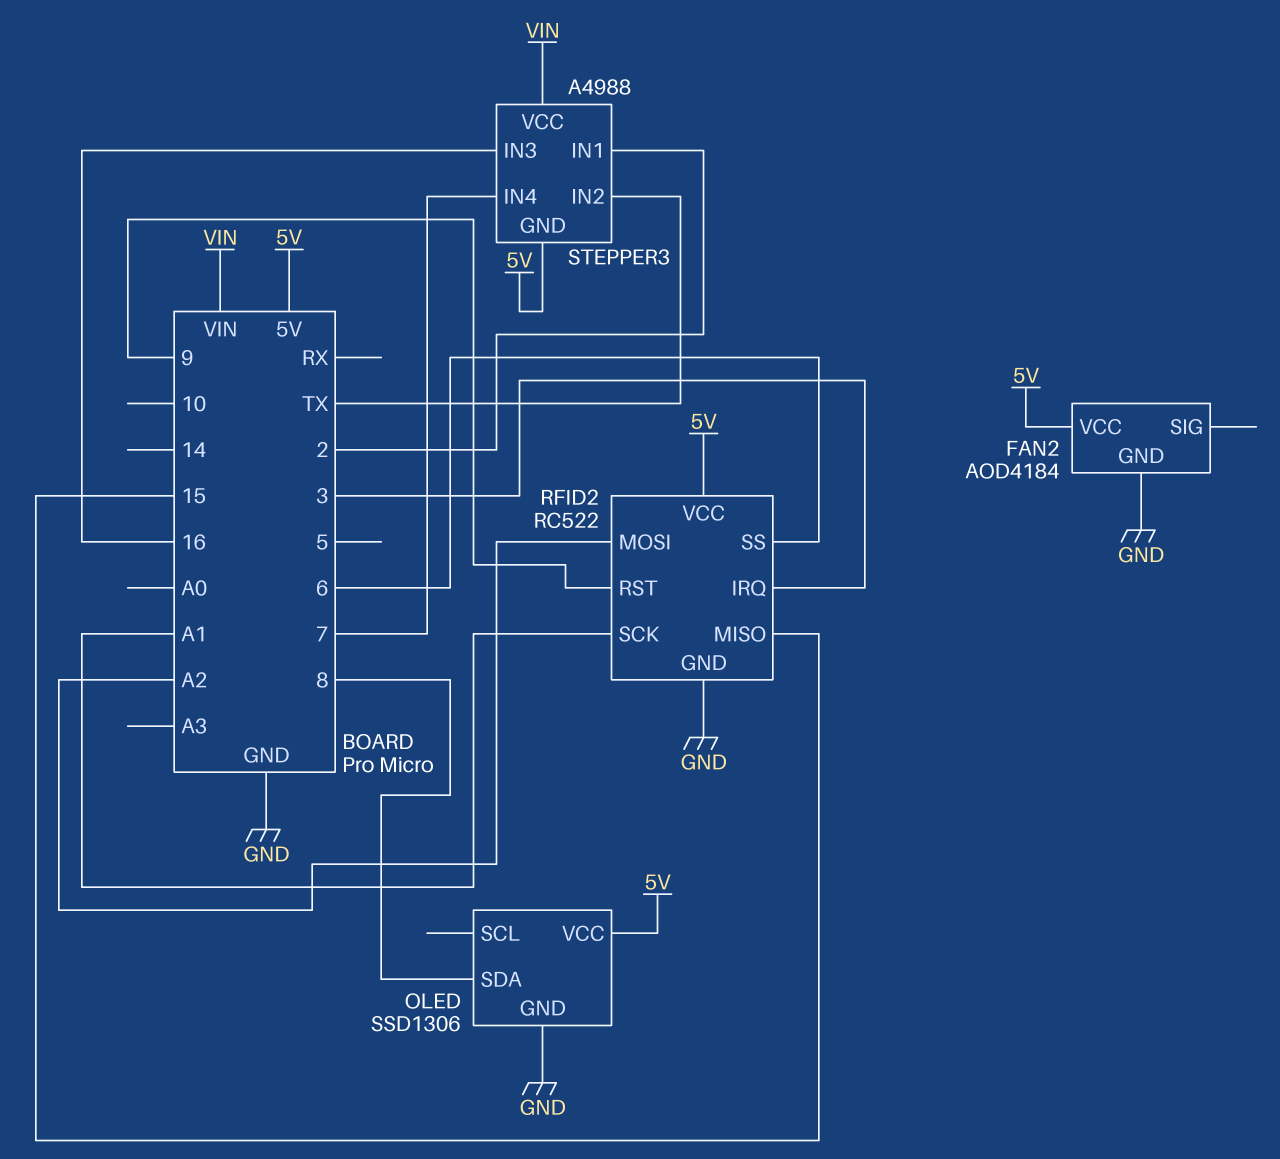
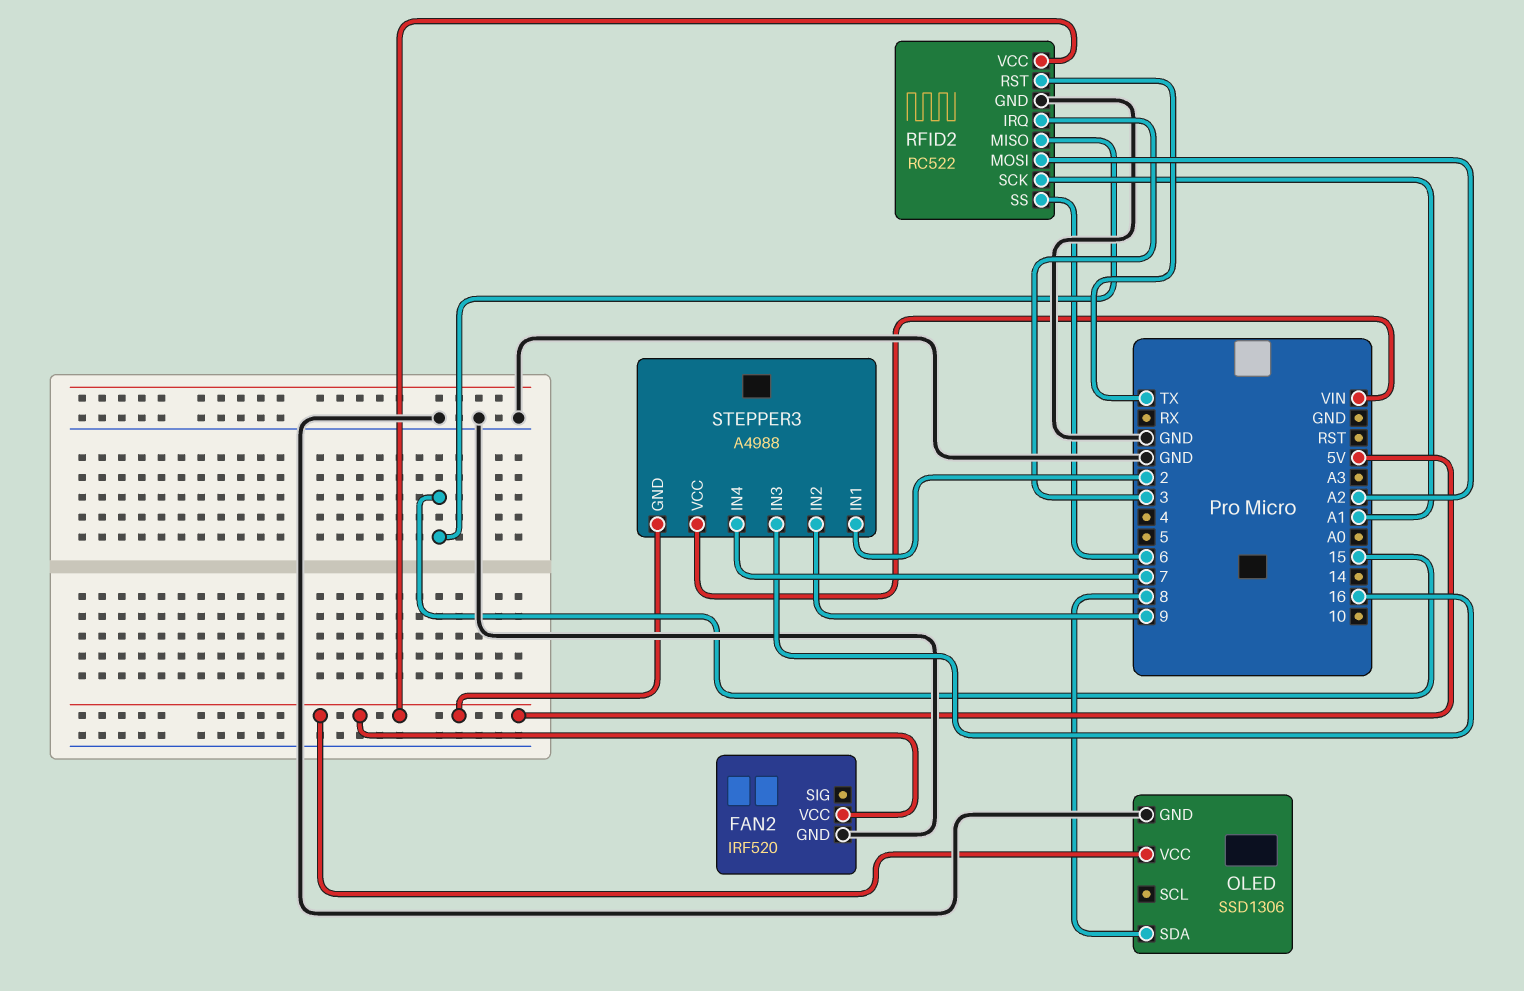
FAN2: AOD4184 -> IRF520
RFID2 pin RST: 9 -> TX
STEPPER3 pin IN2: TX -> 9

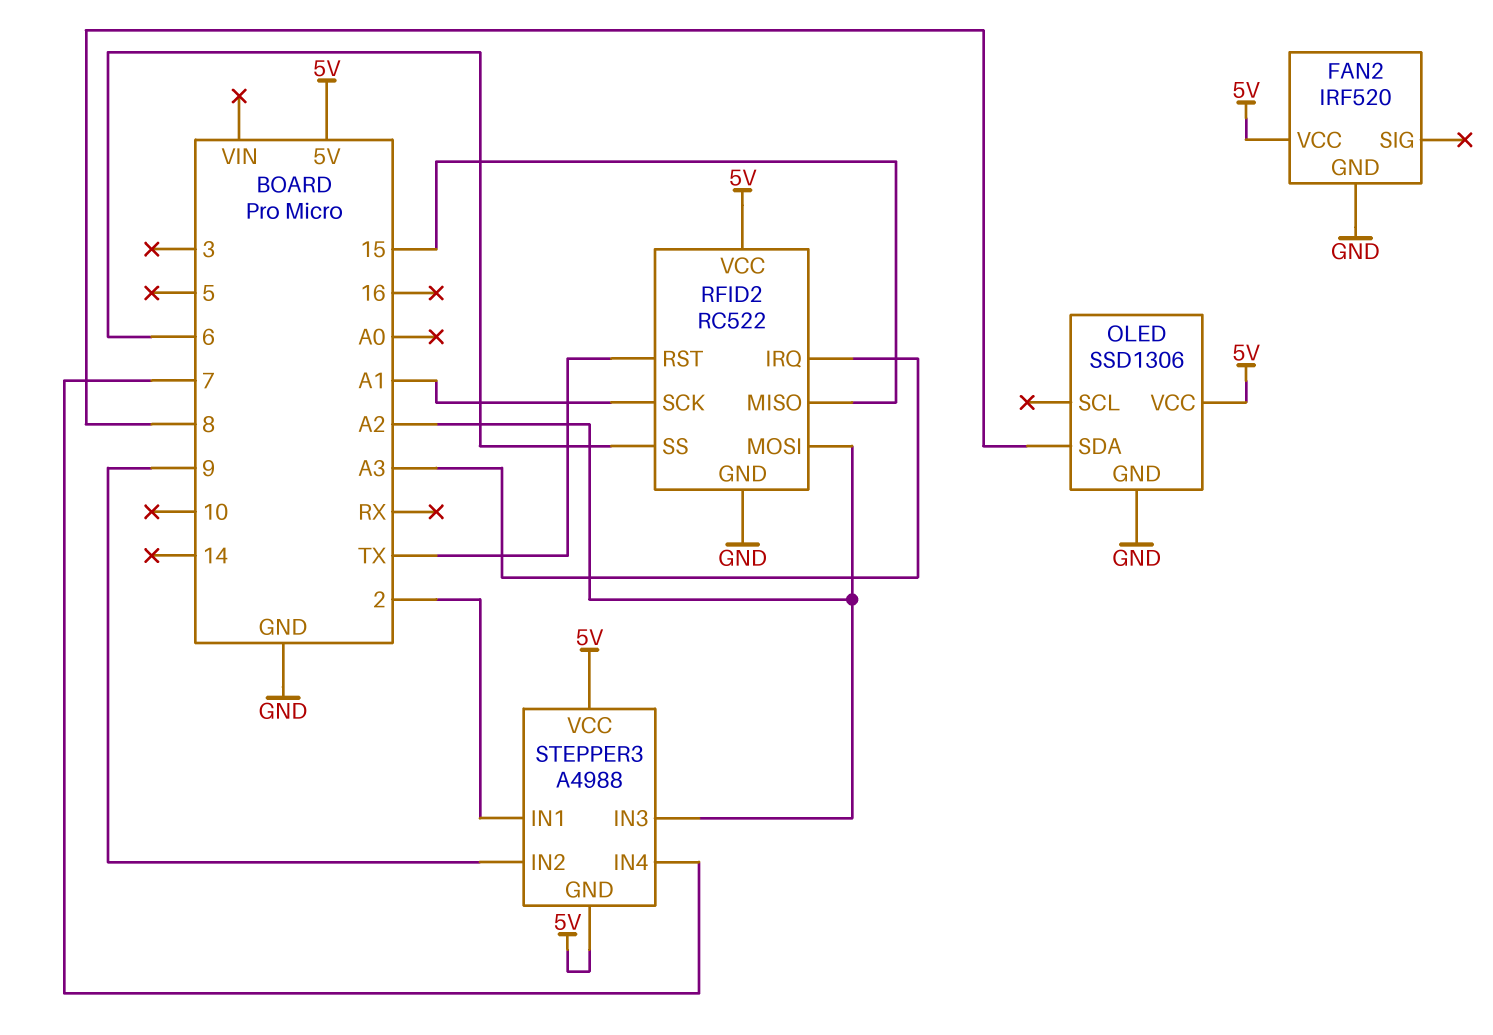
RFID2 pin IRQ: 3 -> A3
STEPPER3 pin IN3: 16 -> A2
STEPPER3 pin VCC: VIN -> 5V

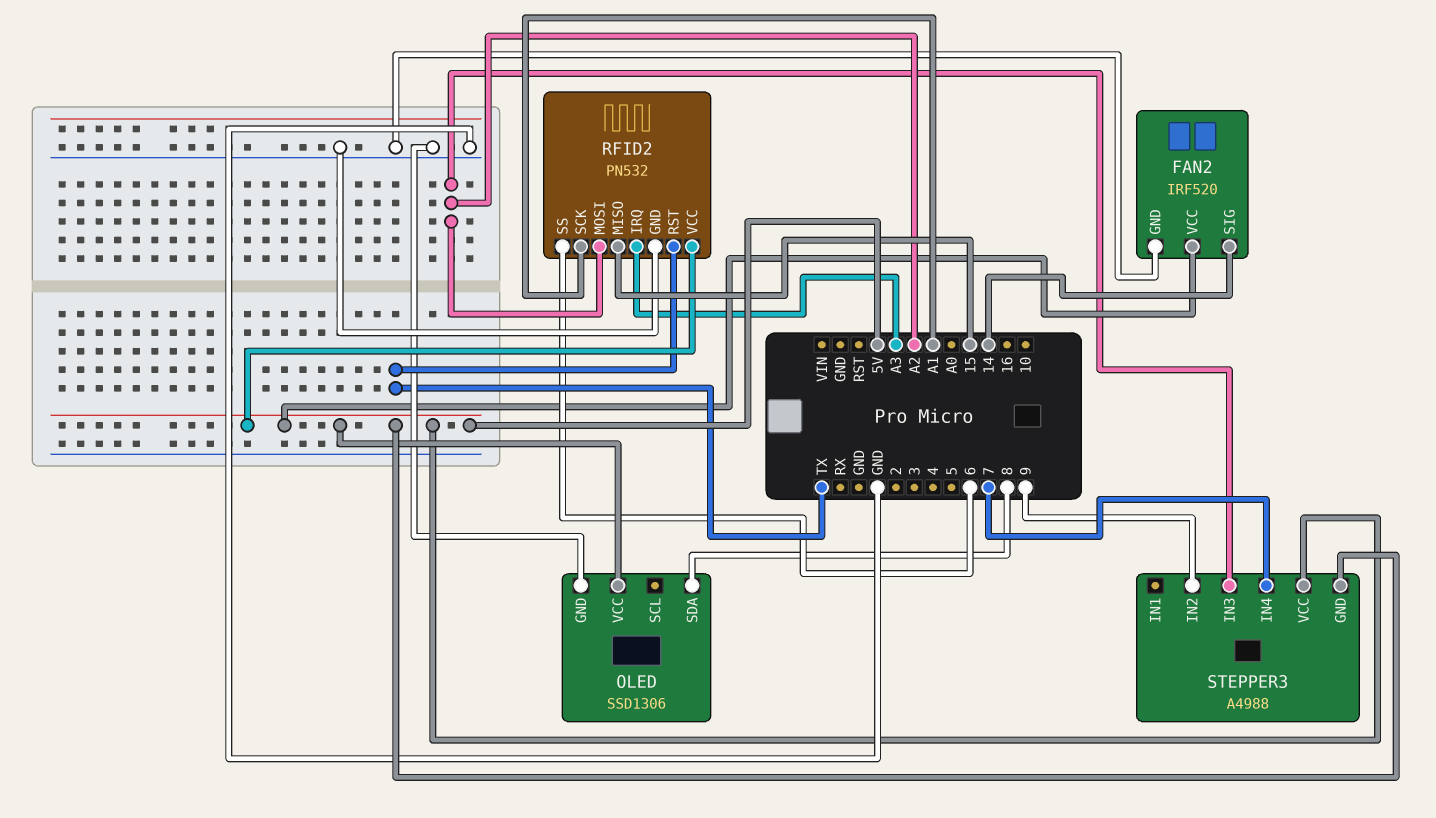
FAN2 pin SIG: none -> 14
RFID2: RC522 -> PN532
STEPPER3 pin IN1: 2 -> none

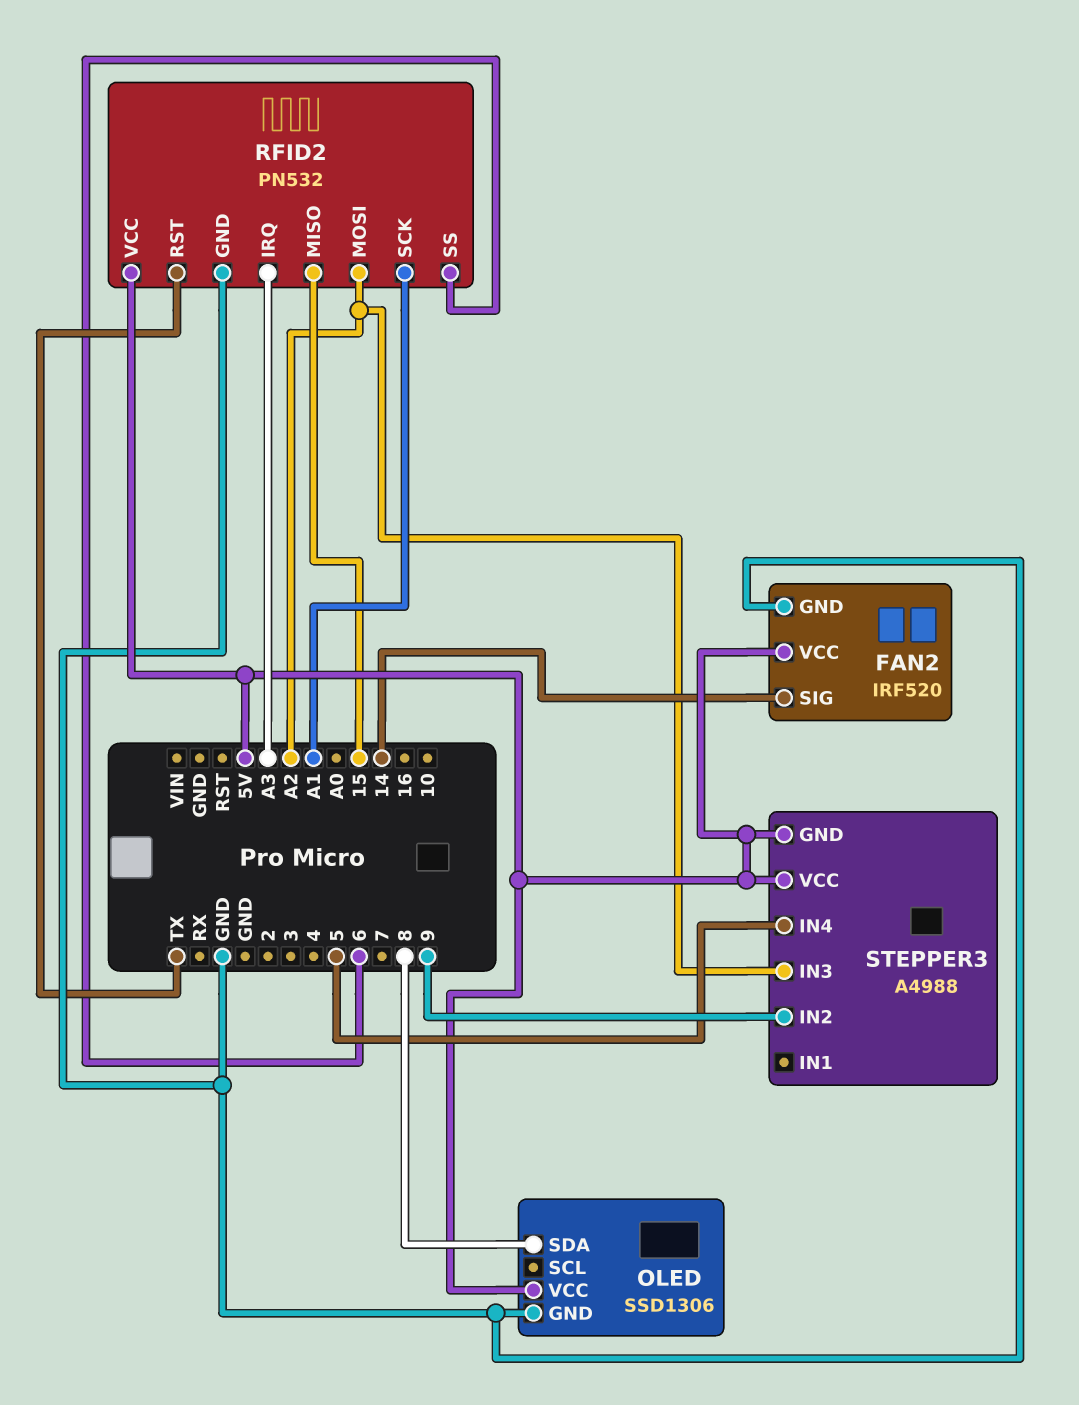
STEPPER3 pin IN4: 7 -> 5

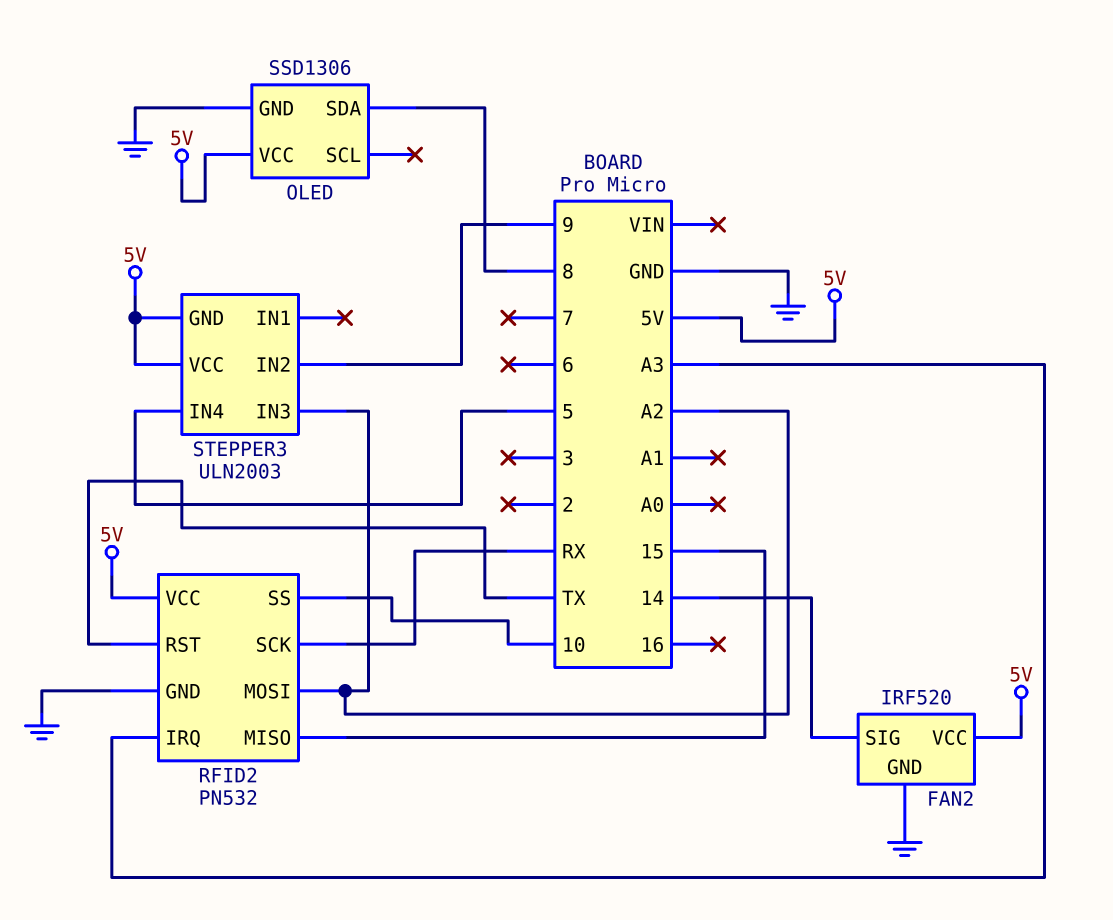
RFID2 pin SCK: A1 -> RX
RFID2 pin SS: 6 -> 10
STEPPER3: A4988 -> ULN2003

